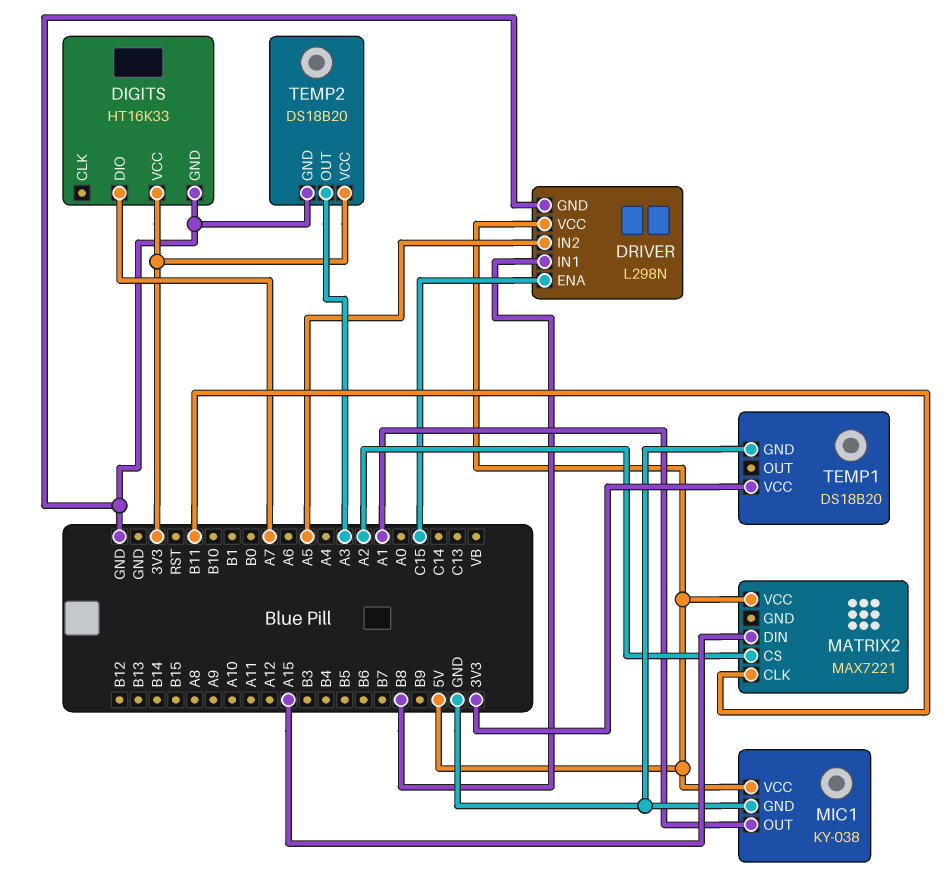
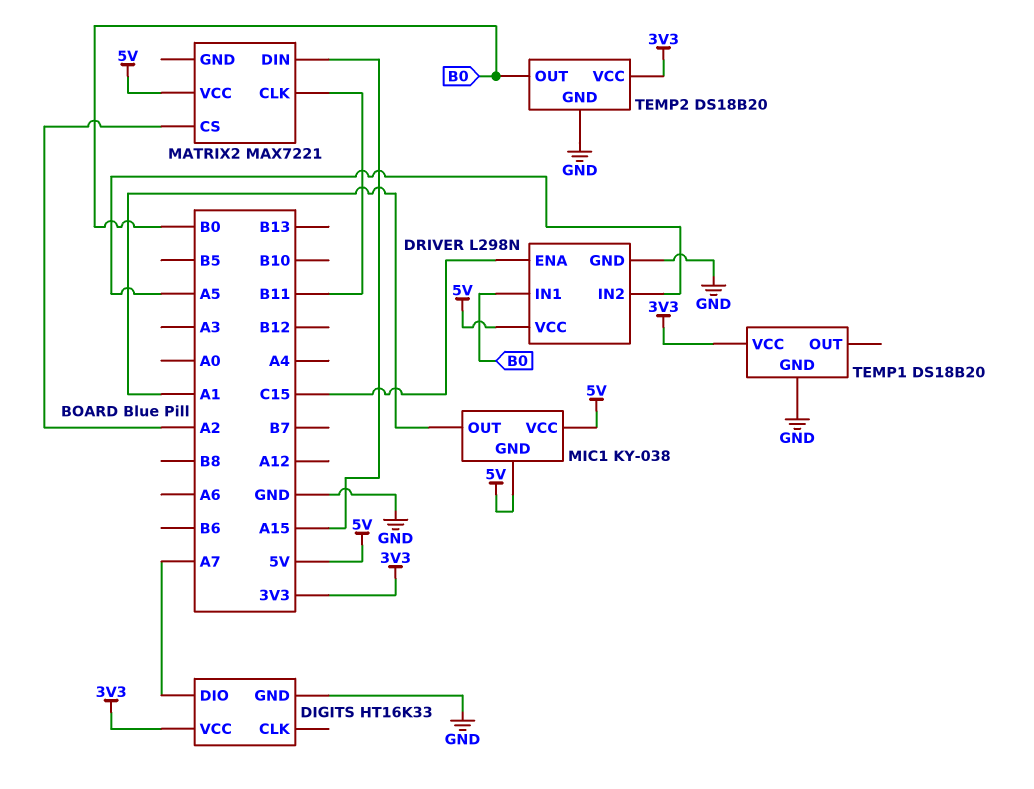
DRIVER pin IN1: B8 -> B0
MIC1 pin GND: GND -> 5V
TEMP2 pin OUT: A3 -> B0

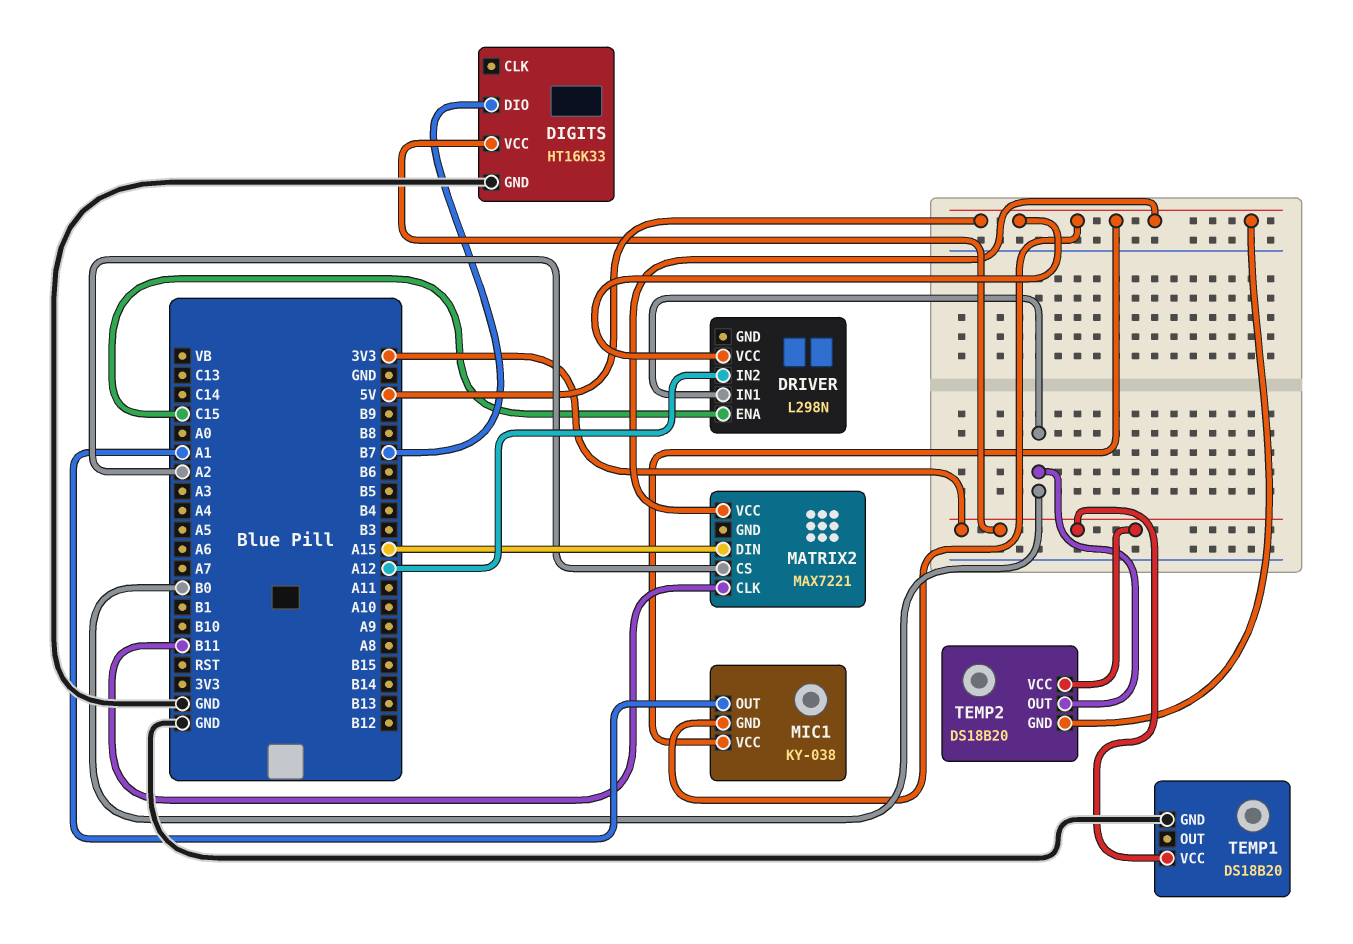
DIGITS pin DIO: A7 -> B7
DRIVER pin GND: GND -> none
DRIVER pin IN2: A5 -> A12
TEMP2 pin GND: GND -> 5V

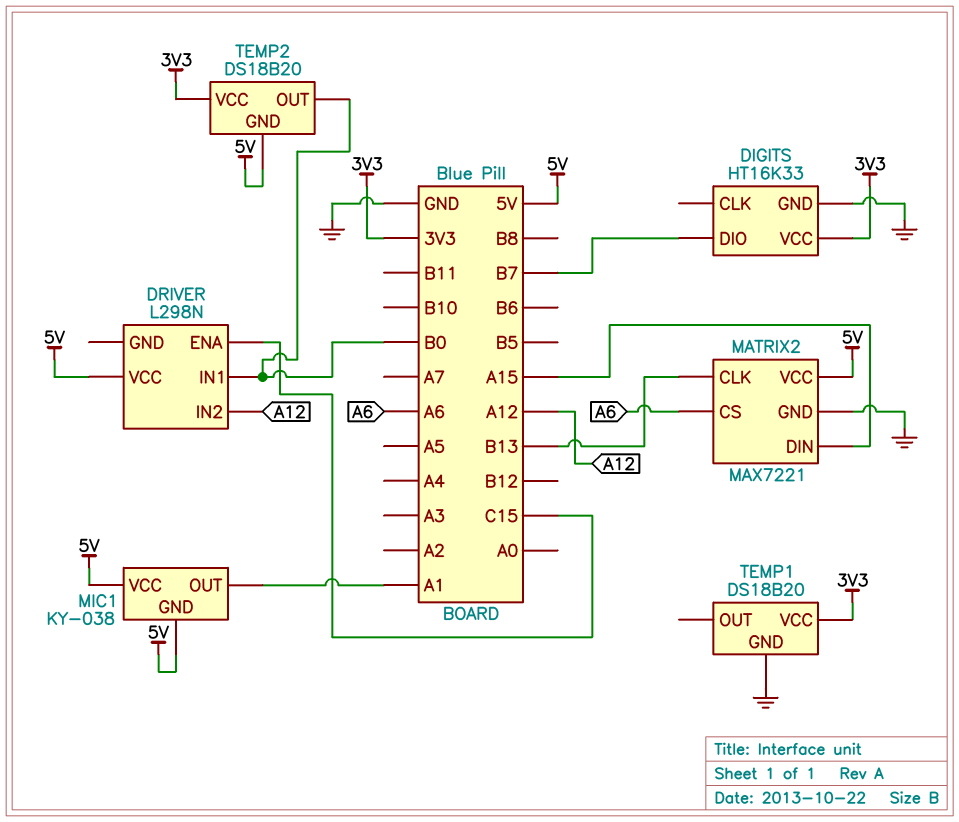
MATRIX2 pin CLK: B11 -> B13
MATRIX2 pin CS: A2 -> A6
MATRIX2 pin GND: none -> GND

